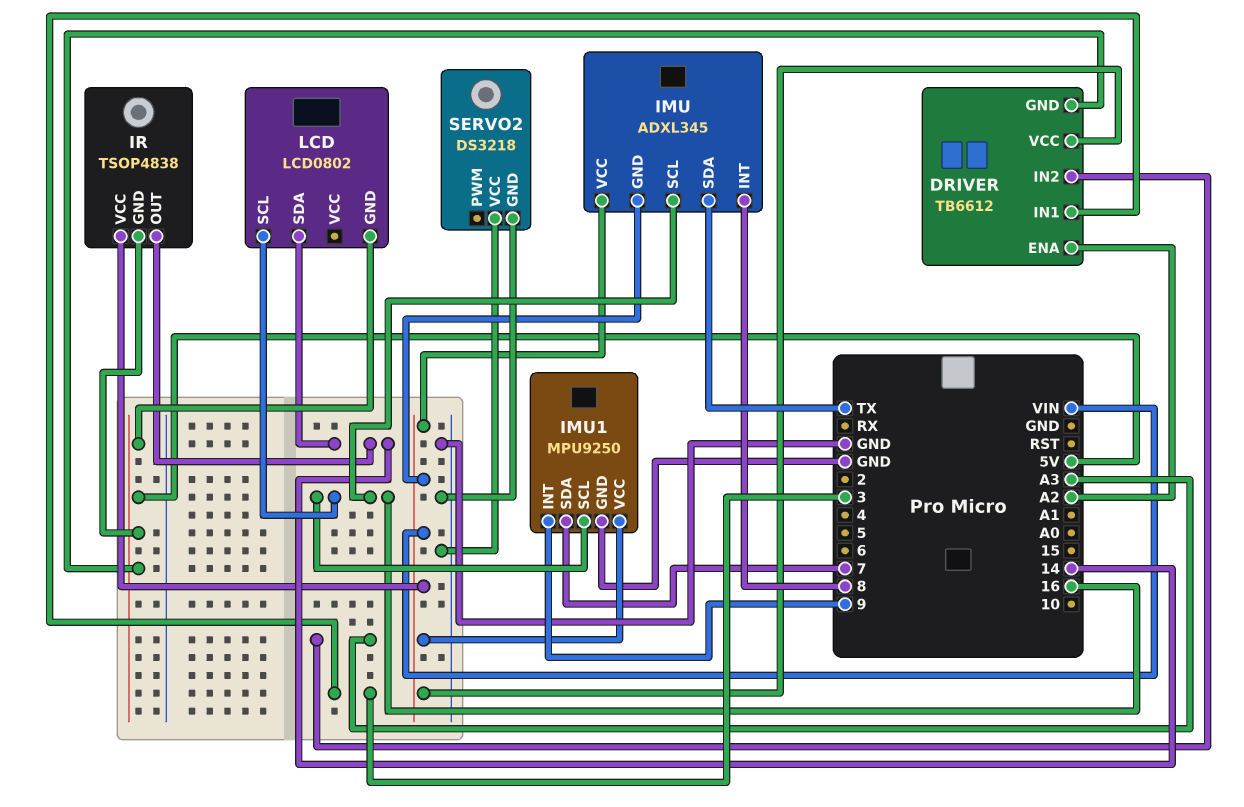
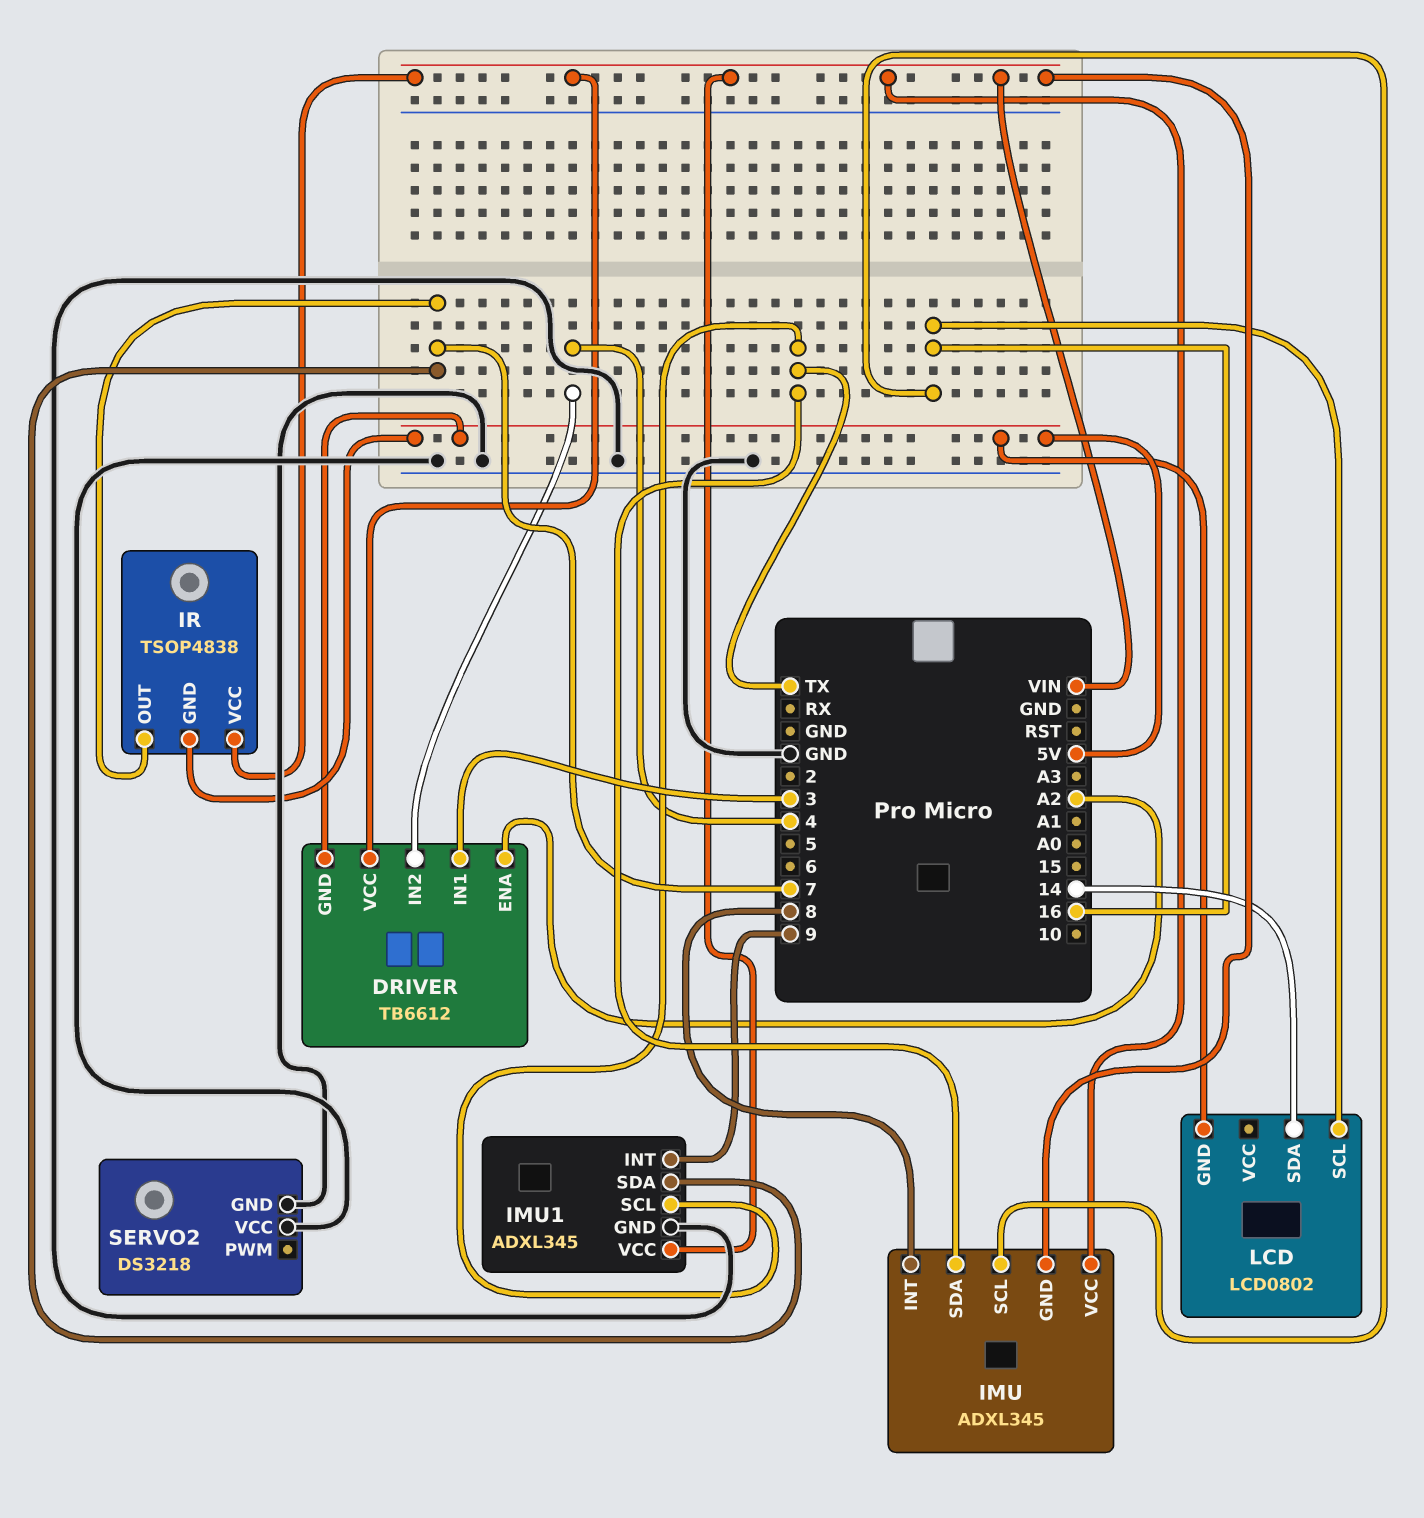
DRIVER pin IN2: A3 -> 4
IMU1: MPU9250 -> ADXL345
IMU1 pin SCL: 16 -> TX
IR pin OUT: 14 -> 7

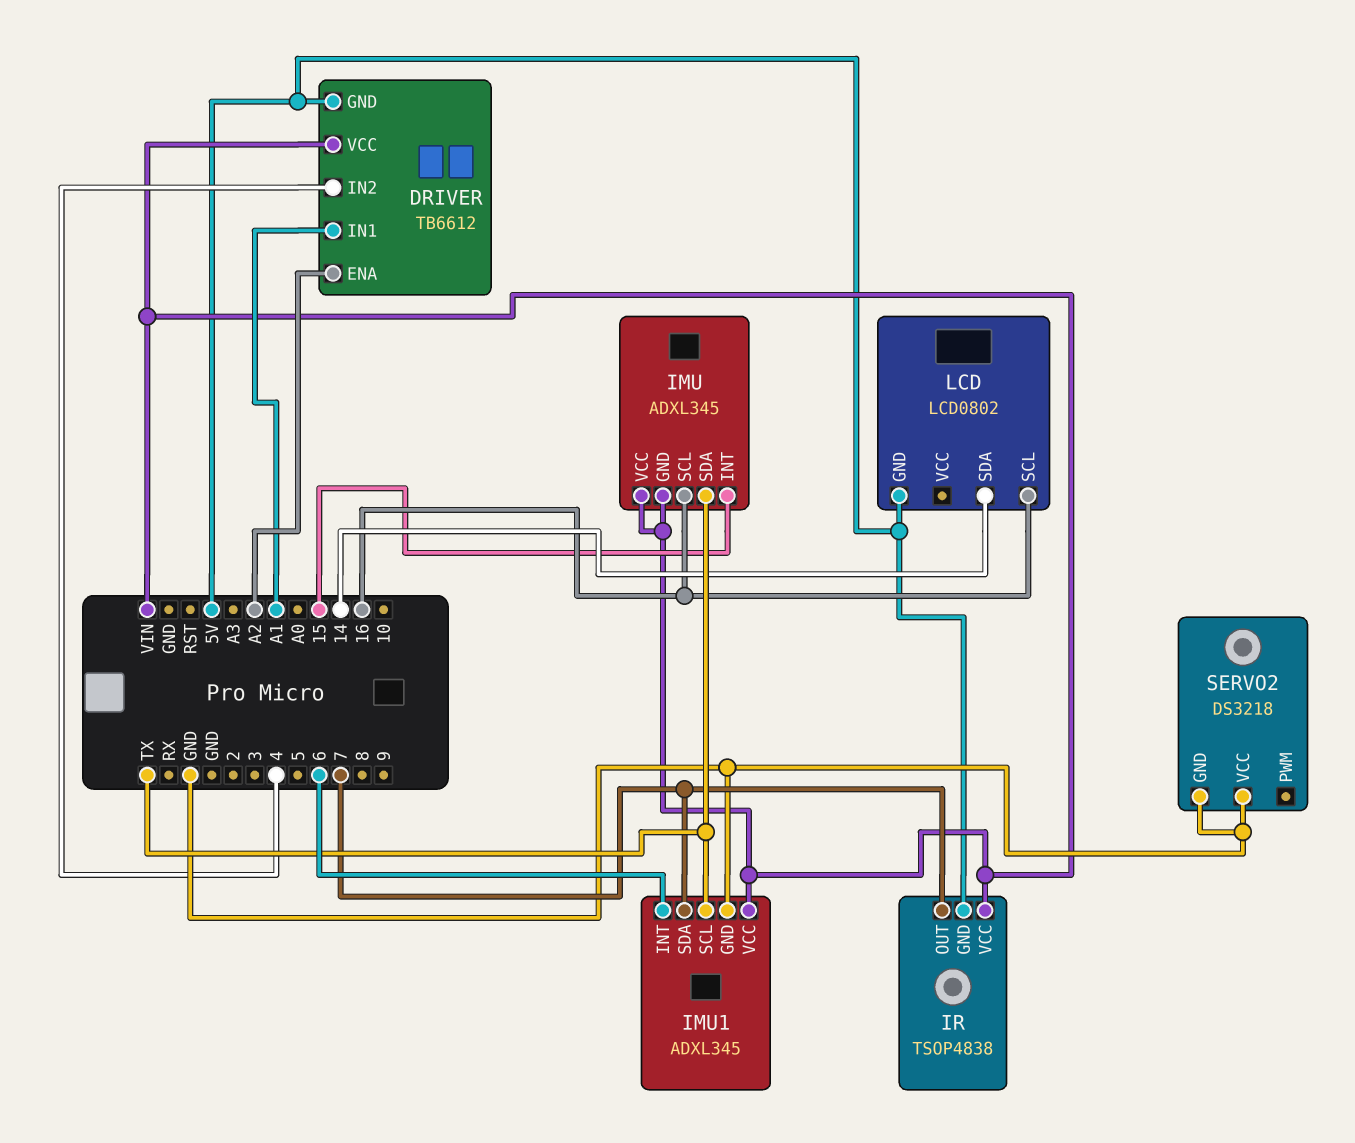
DRIVER pin IN1: 3 -> A1
IMU pin INT: 8 -> 15
IMU1 pin INT: 9 -> 6

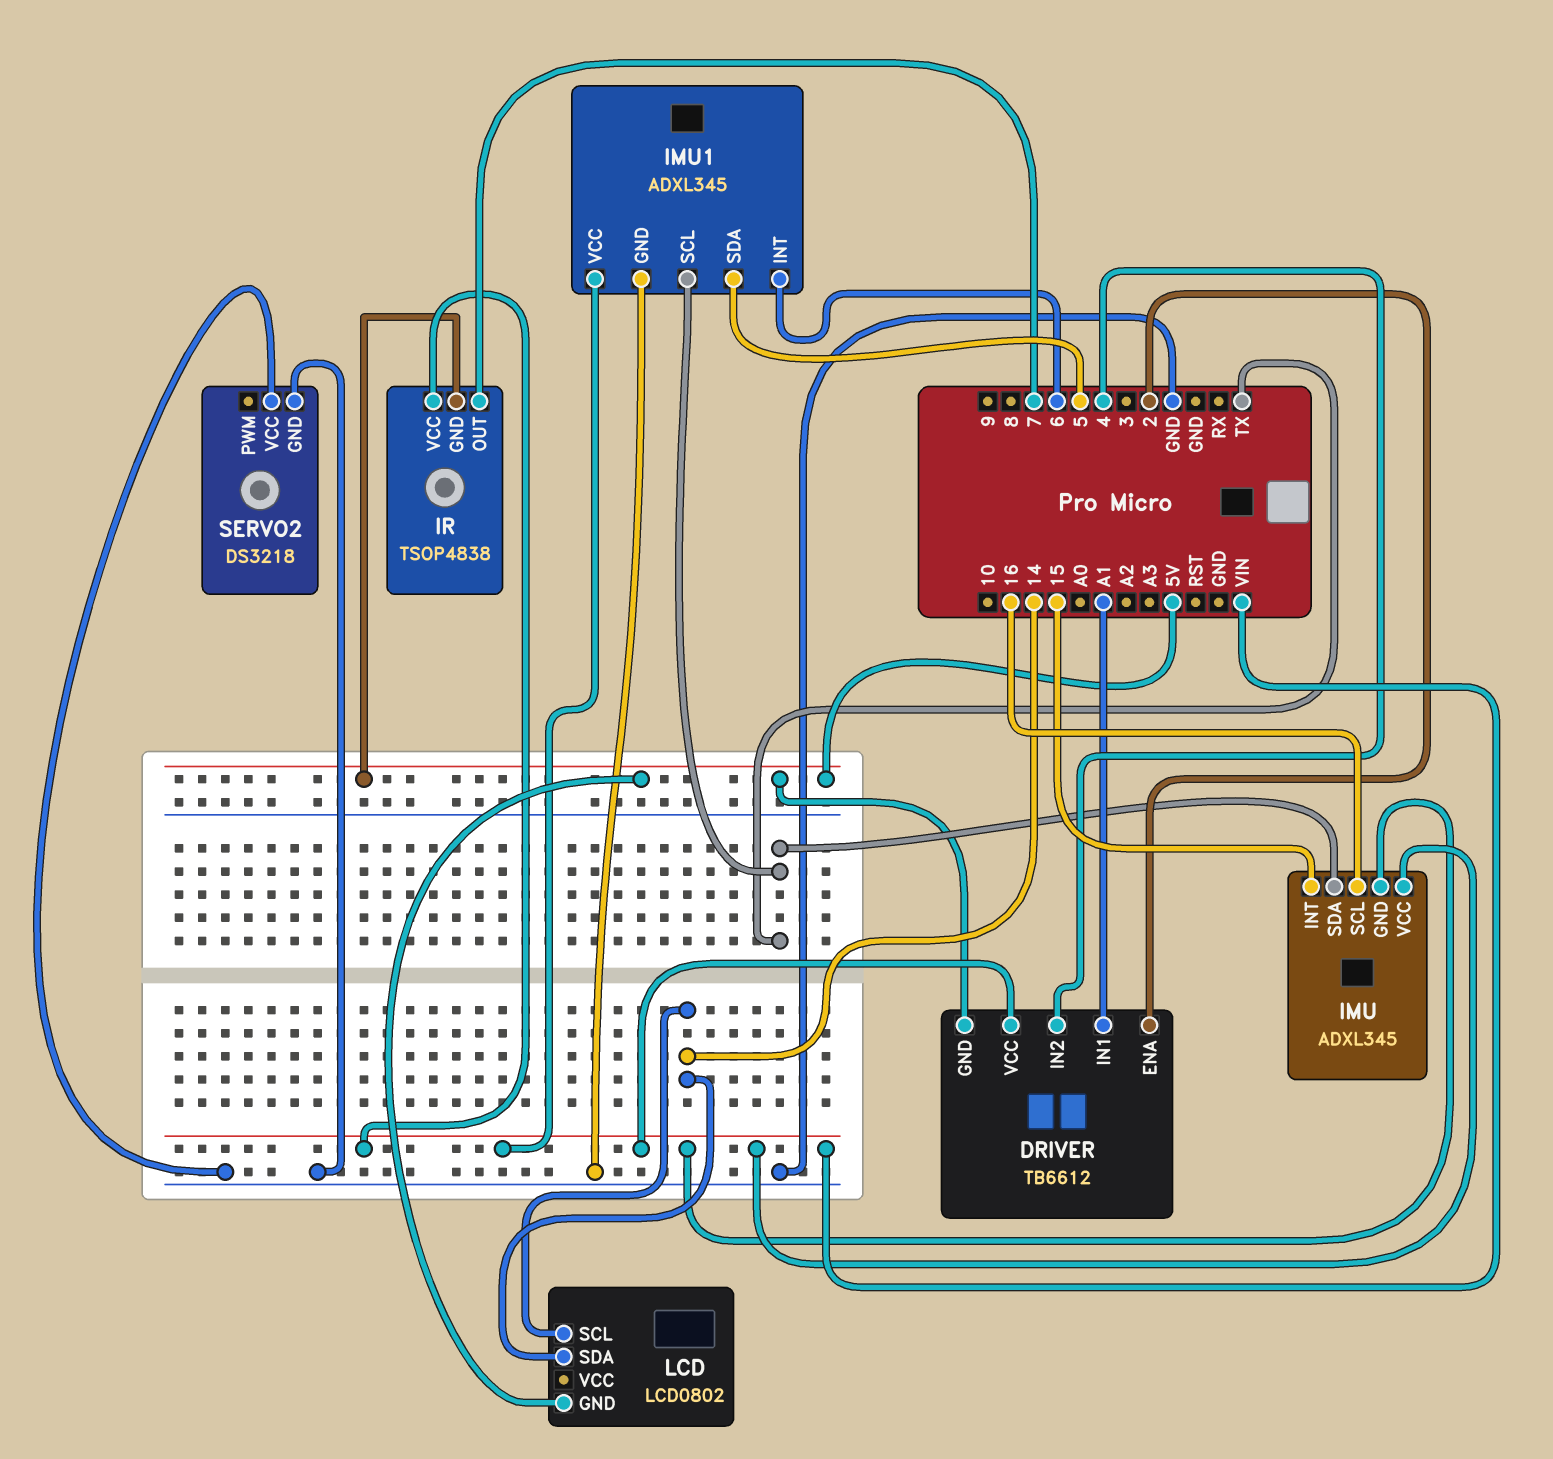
DRIVER pin ENA: A2 -> 2
IMU1 pin SDA: 7 -> 5
LCD pin SCL: 16 -> 14

